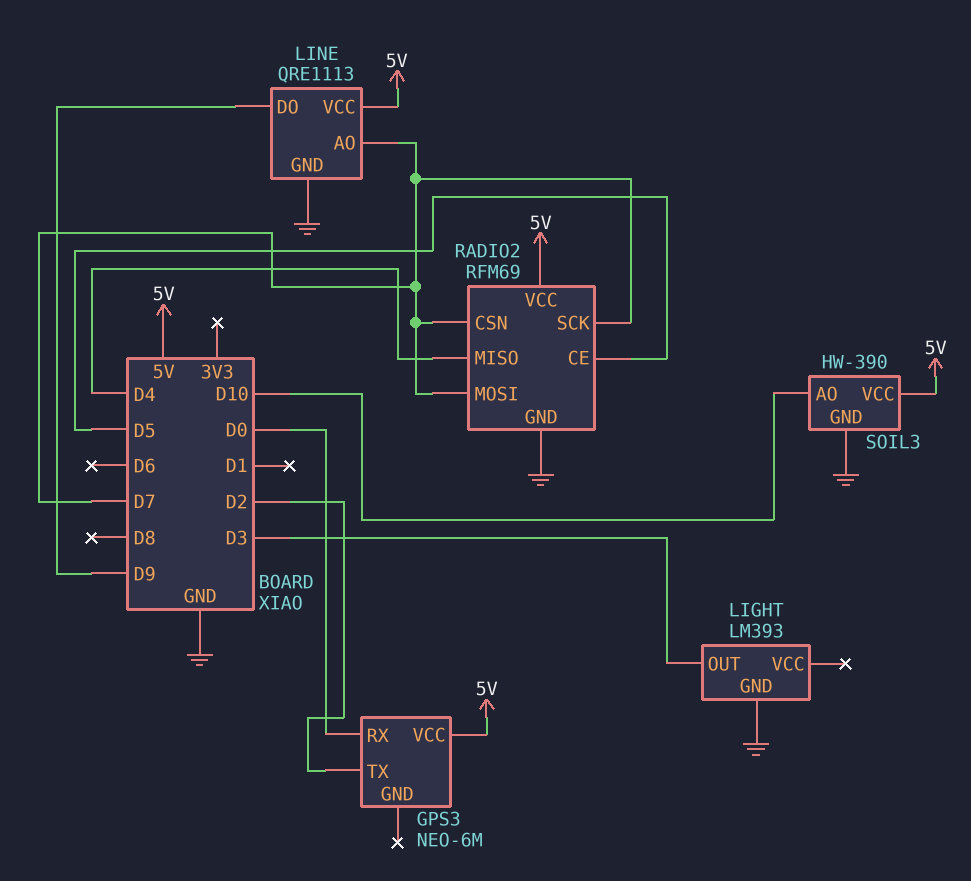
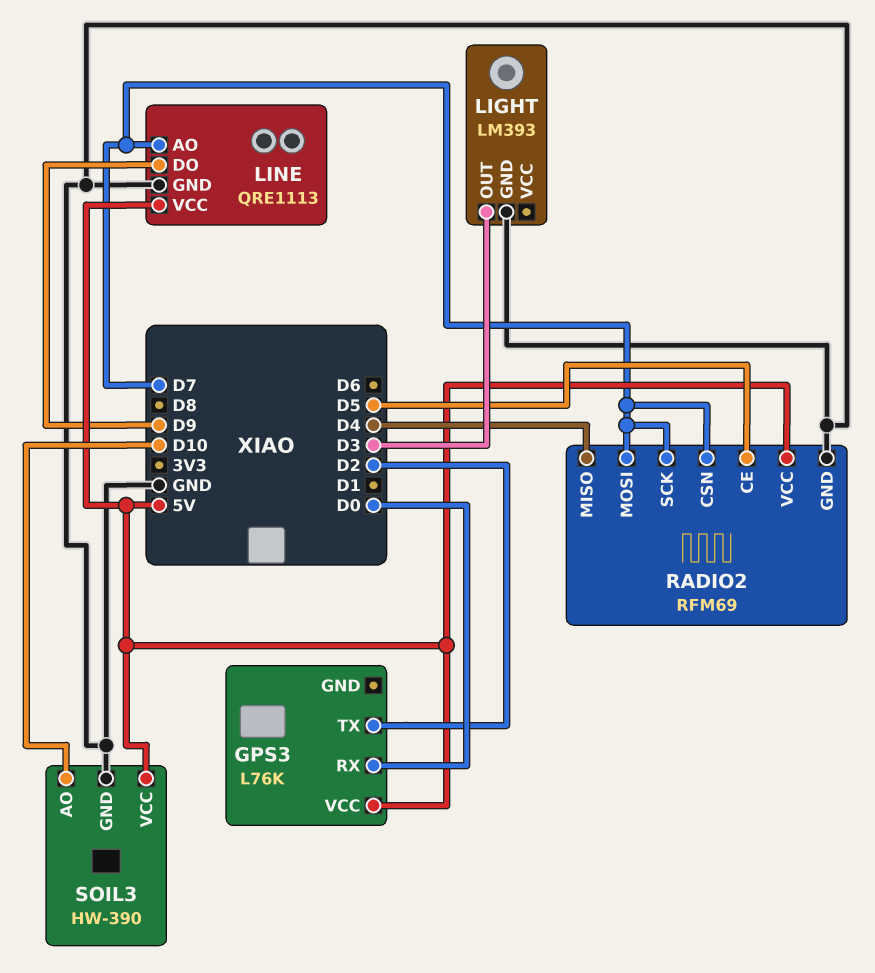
GPS3: NEO-6M -> L76K

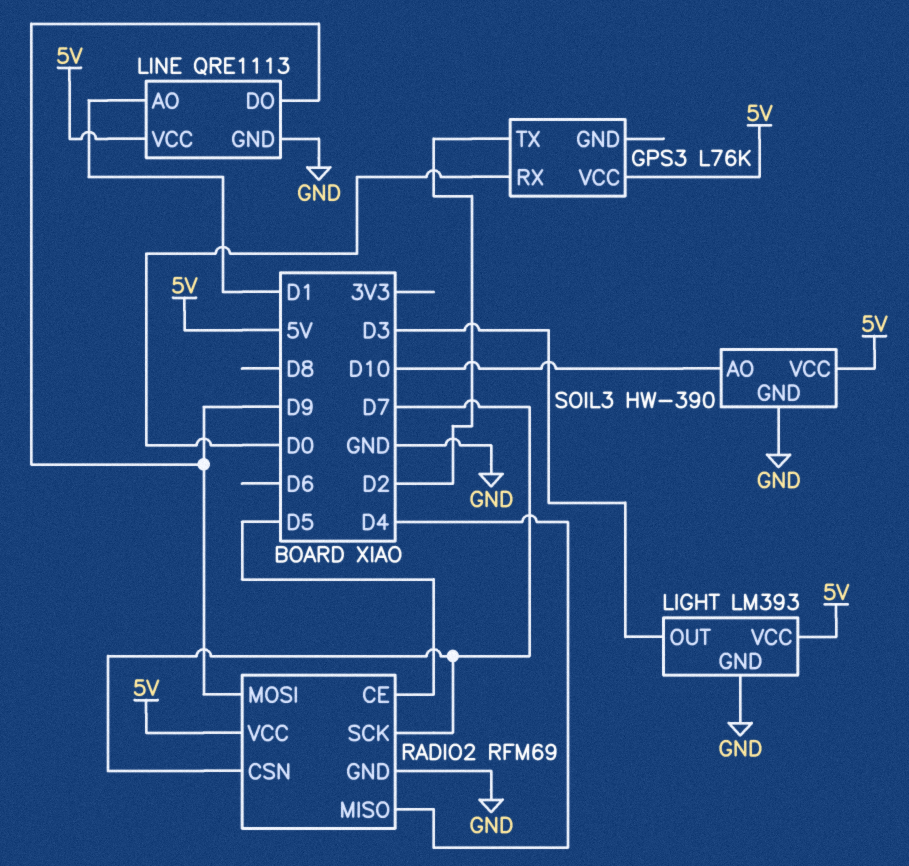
LIGHT pin VCC: none -> 5V
LINE pin AO: D7 -> D1
RADIO2 pin MOSI: D7 -> D9

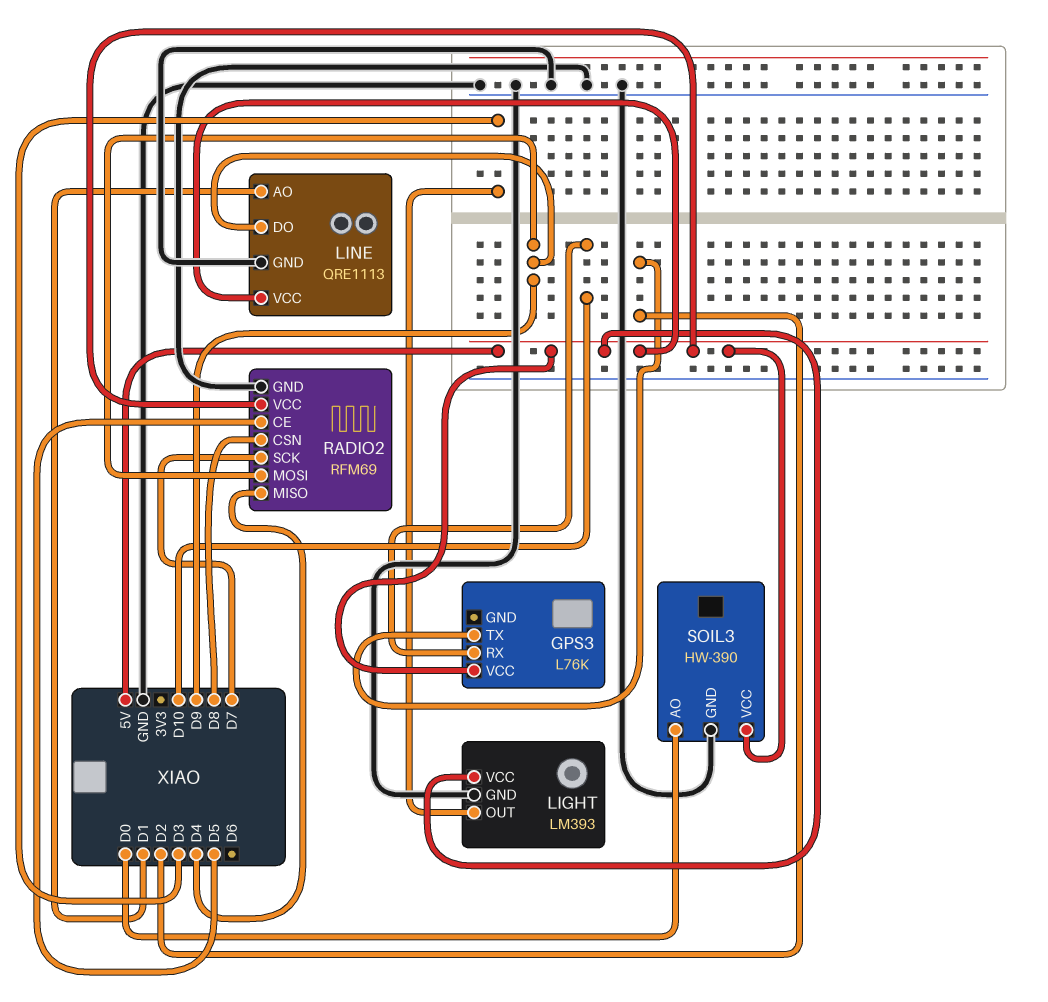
GPS3 pin RX: D0 -> D10
RADIO2 pin CSN: D7 -> D8
SOIL3 pin AO: D10 -> D0

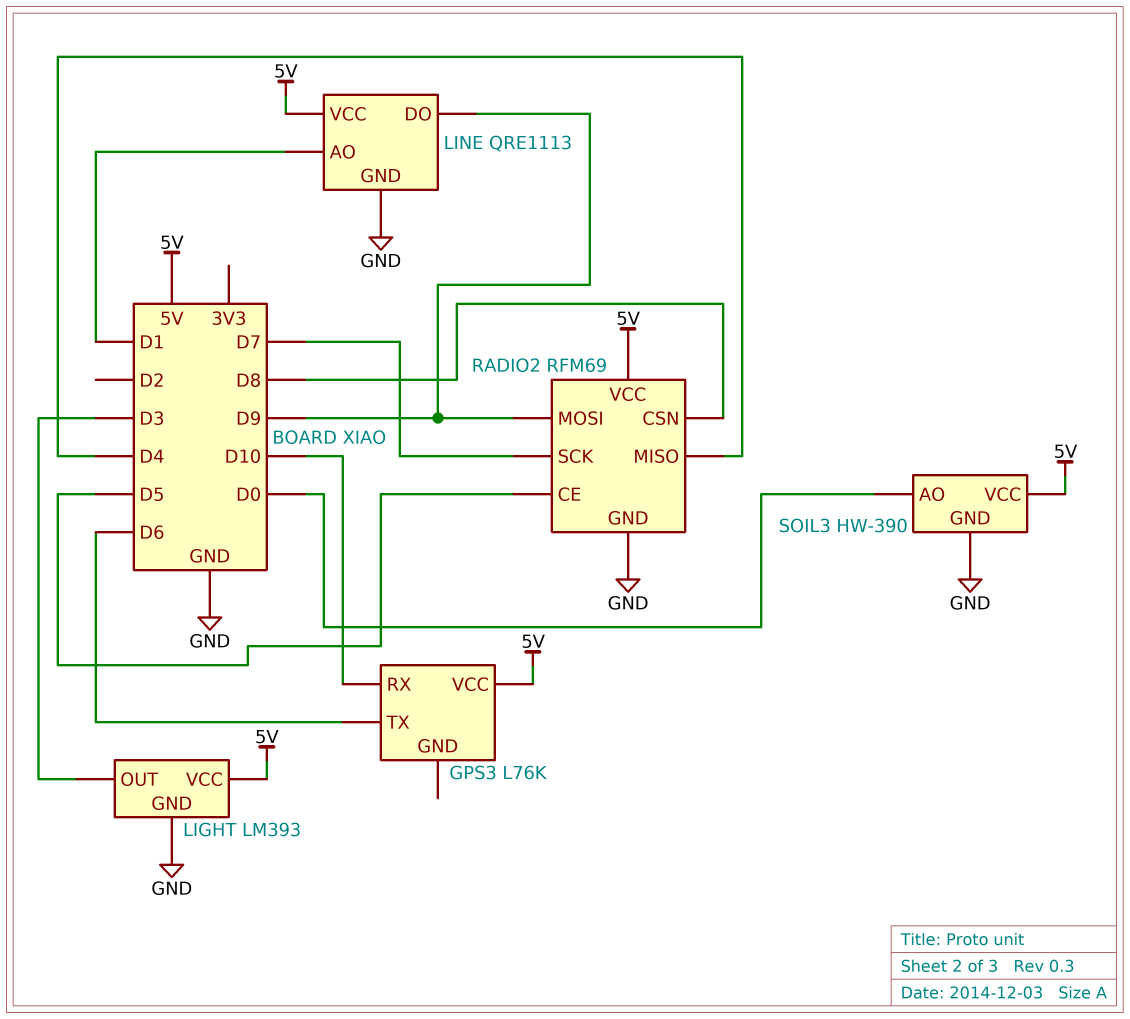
GPS3 pin TX: D2 -> D6

